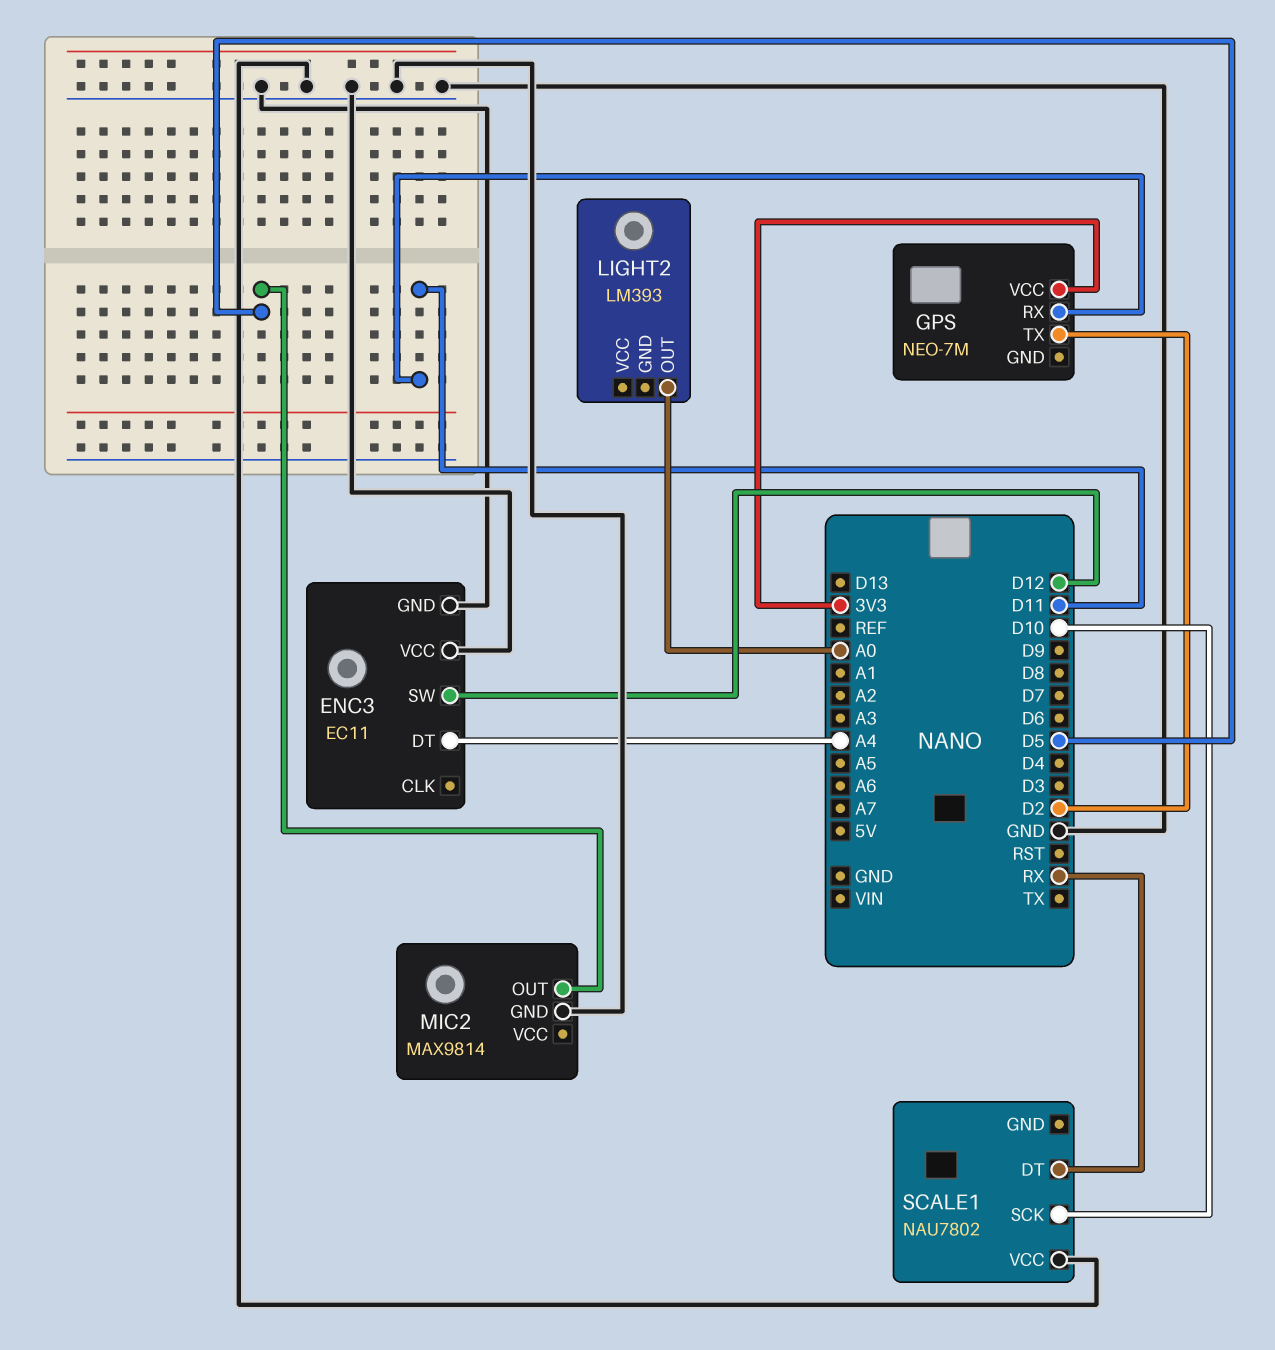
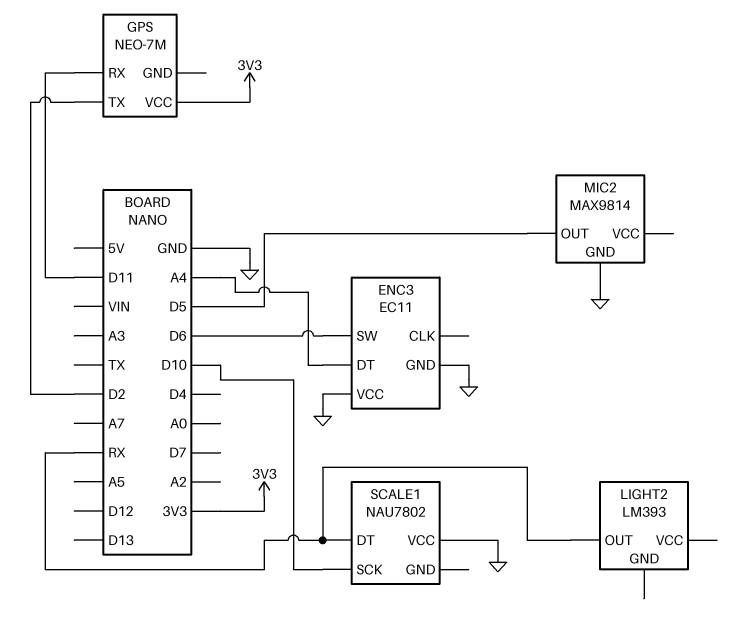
ENC3 pin SW: D12 -> D6
LIGHT2 pin OUT: A0 -> RX

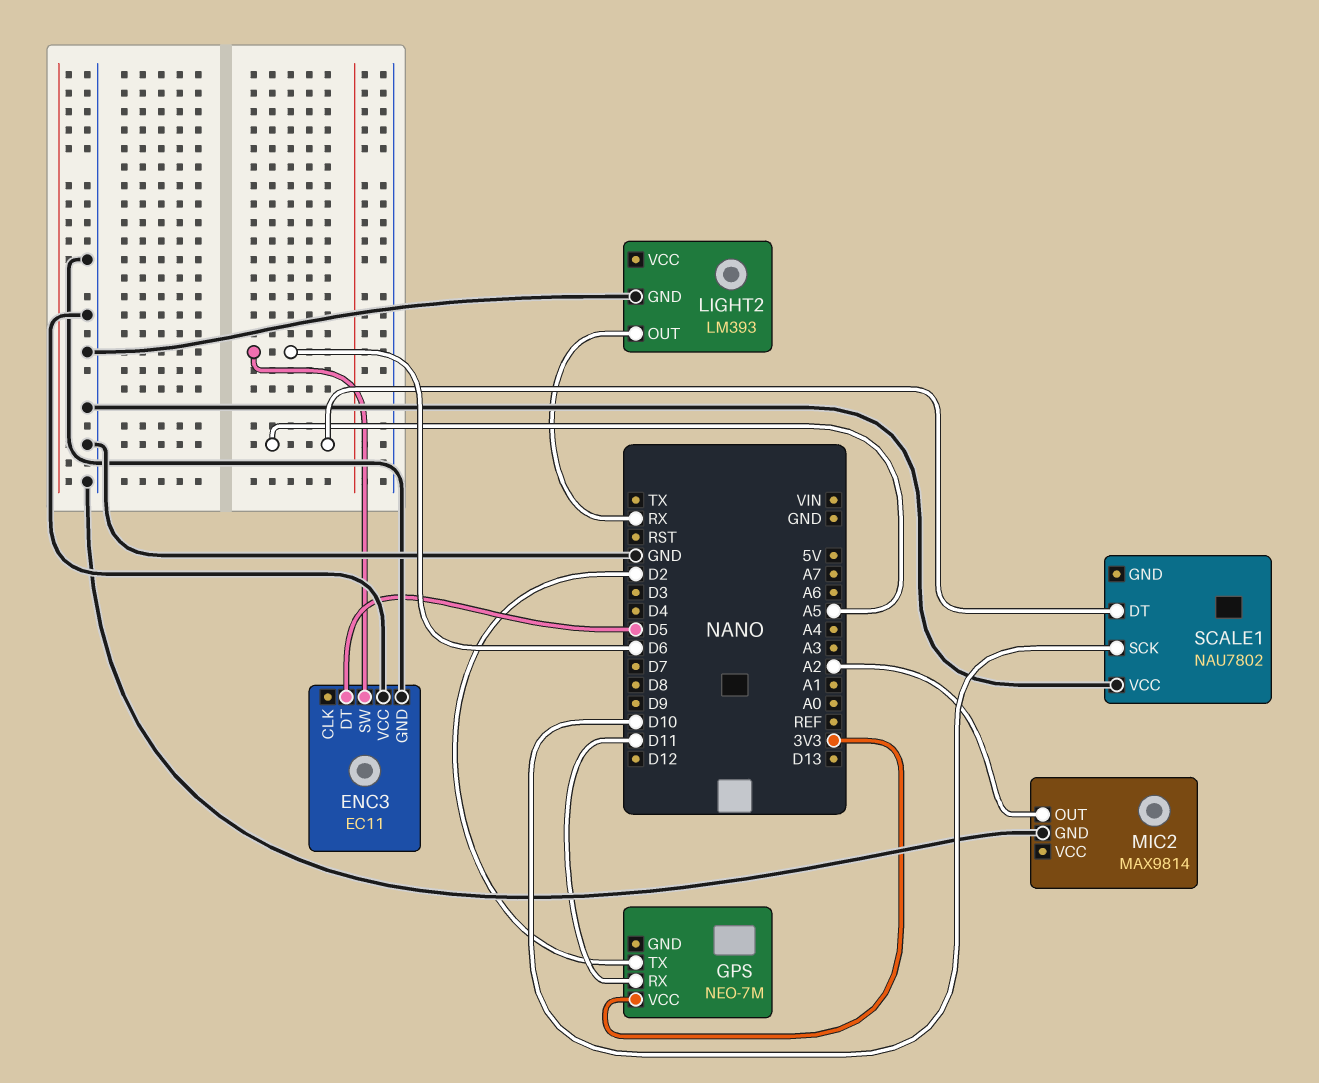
ENC3 pin DT: A4 -> D5
LIGHT2 pin GND: none -> GND
MIC2 pin OUT: D5 -> A2
SCALE1 pin DT: RX -> A5

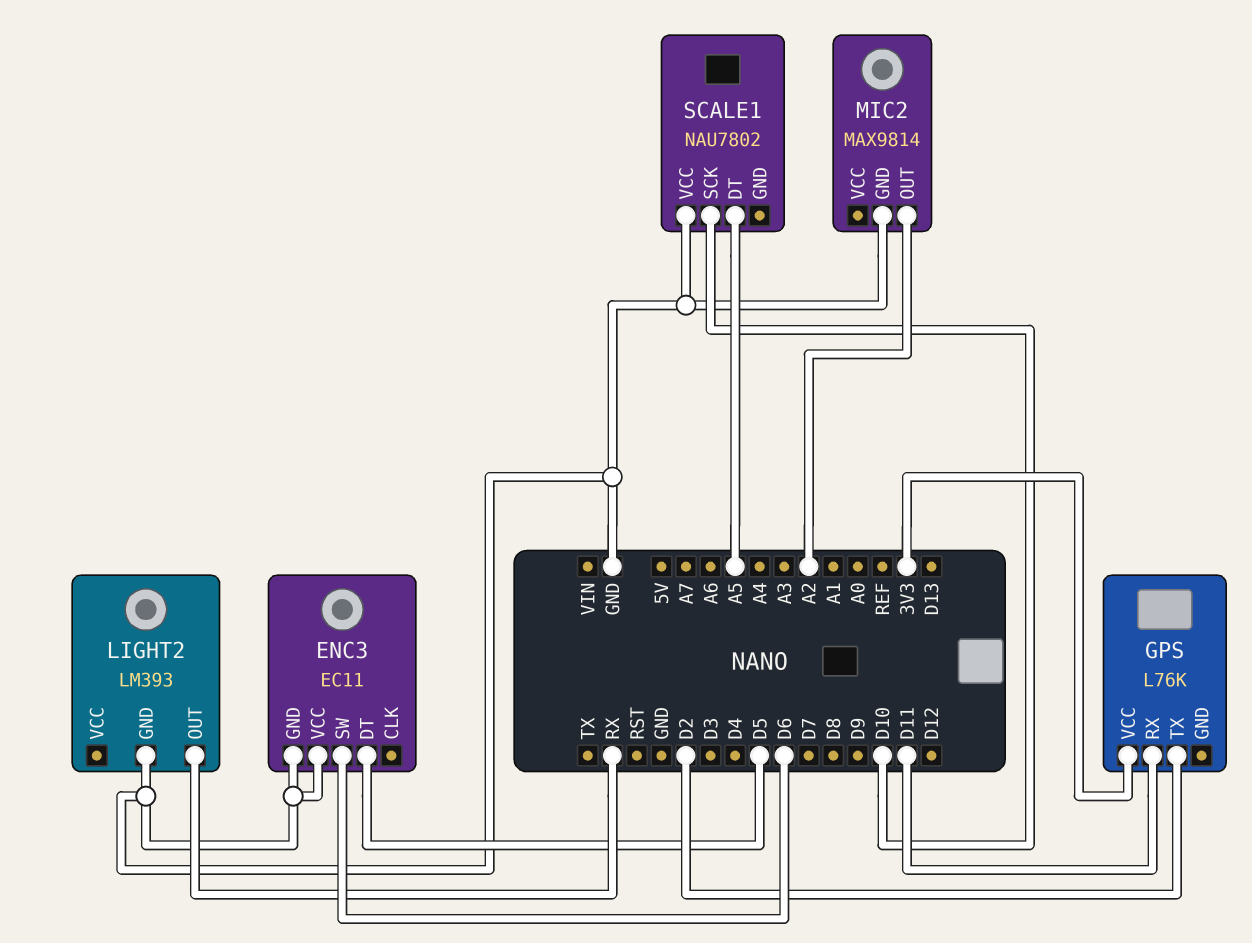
GPS: NEO-7M -> L76K

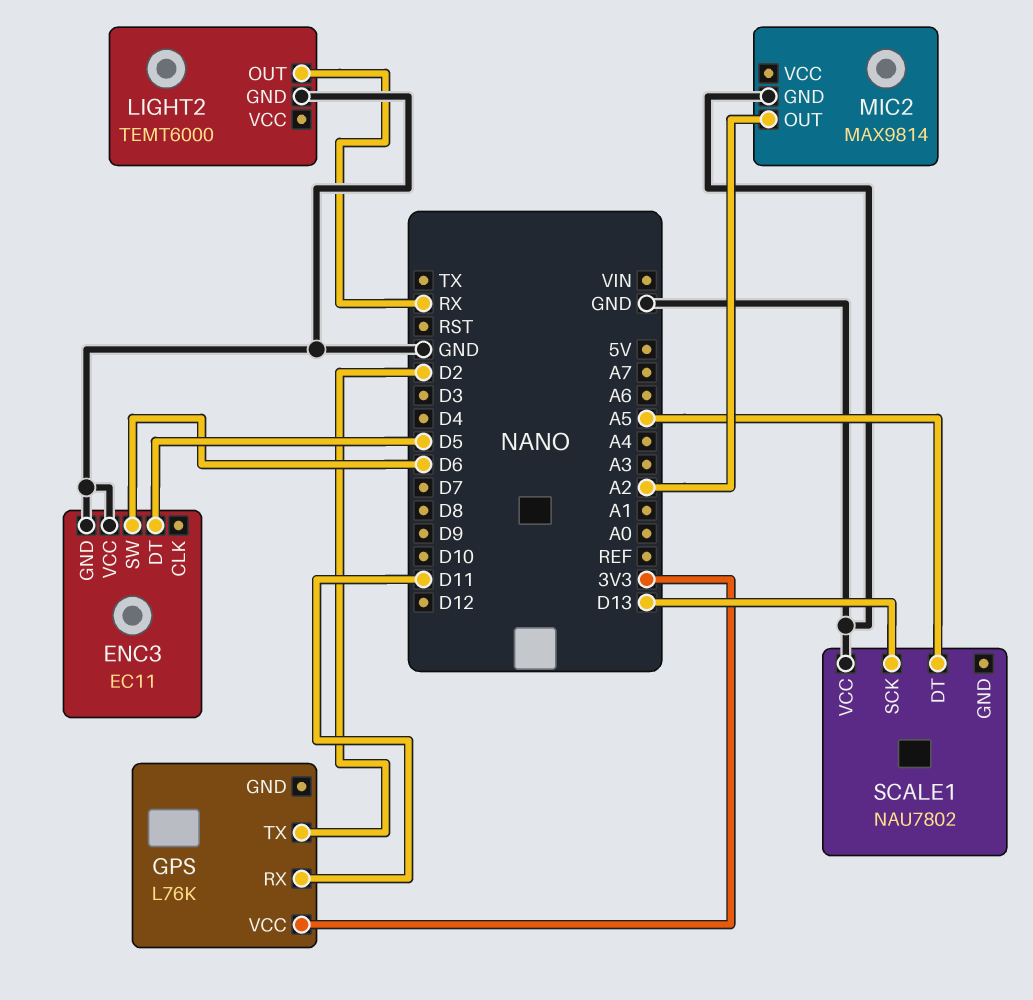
LIGHT2: LM393 -> TEMT6000
SCALE1 pin SCK: D10 -> D13

